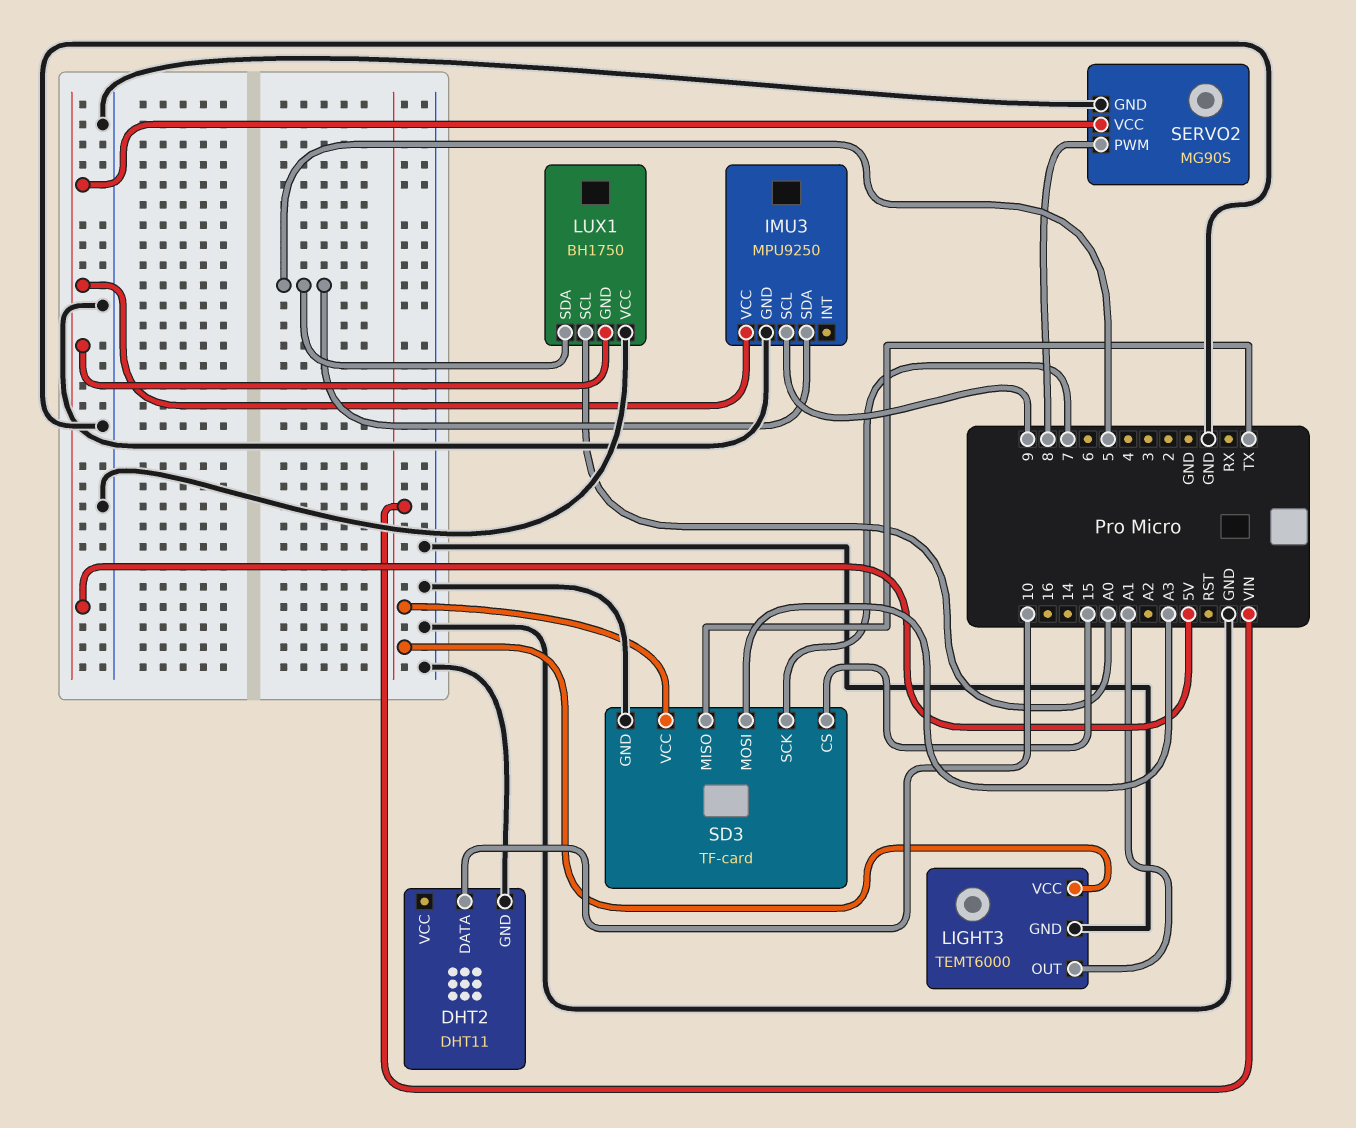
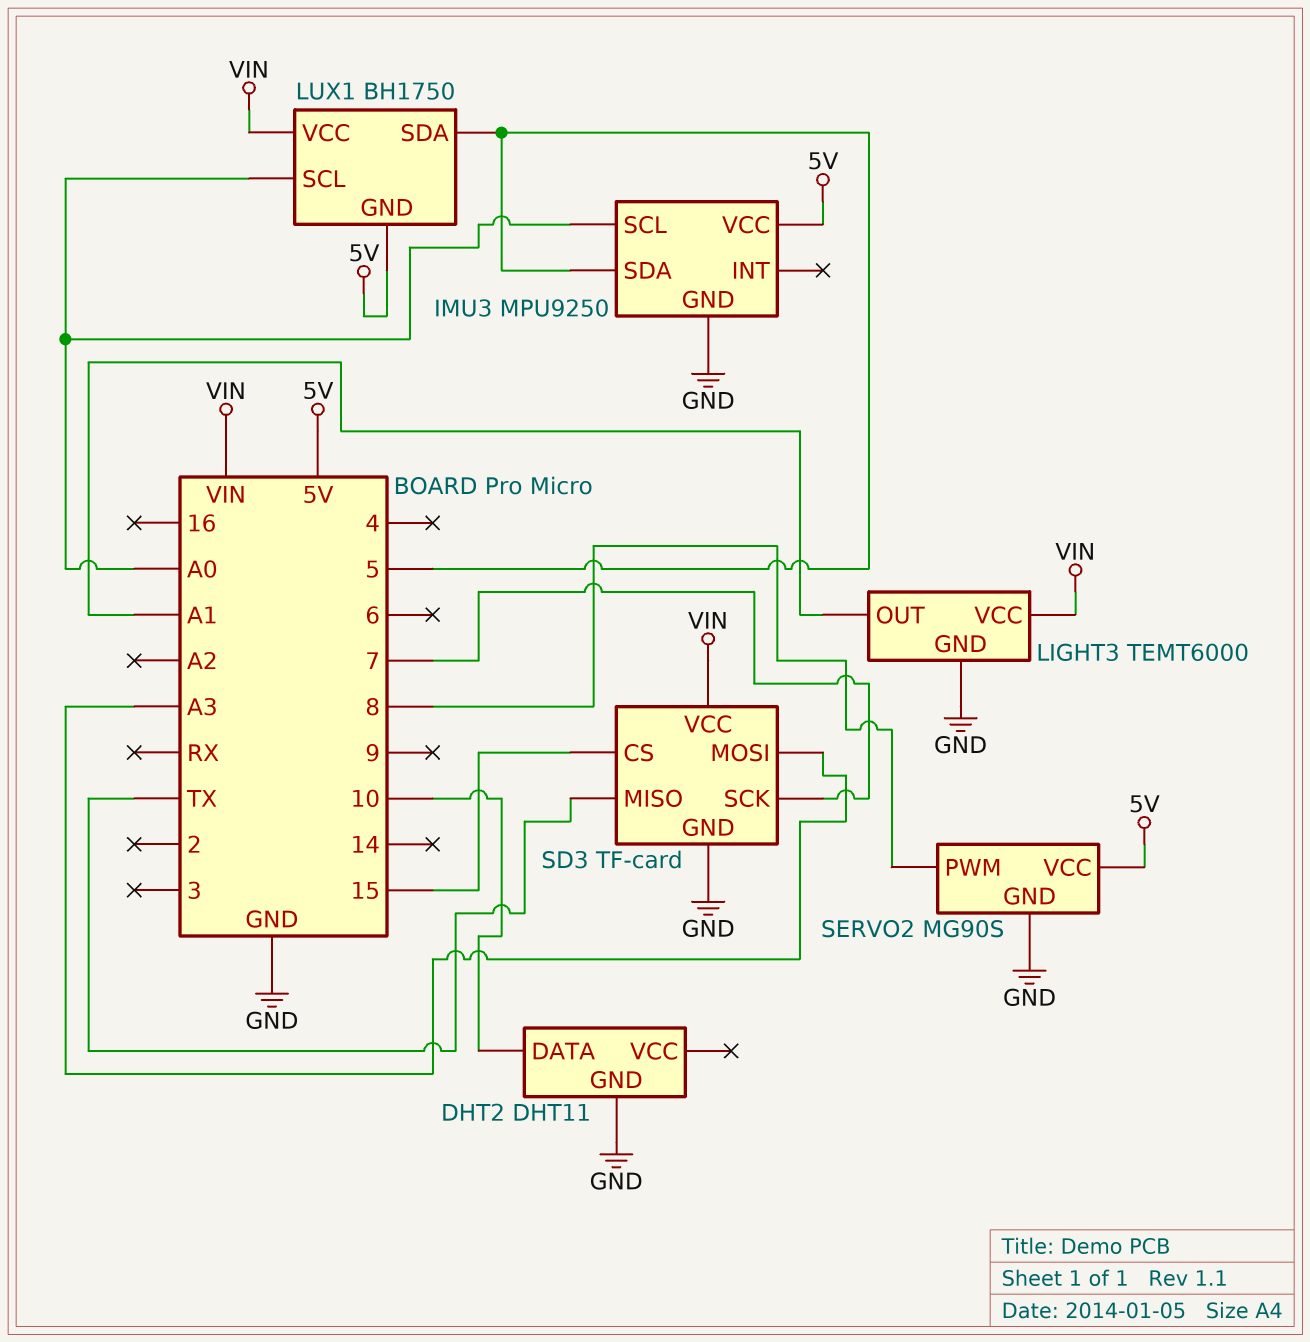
IMU3 pin SCL: 9 -> A0
LUX1 pin VCC: GND -> VIN

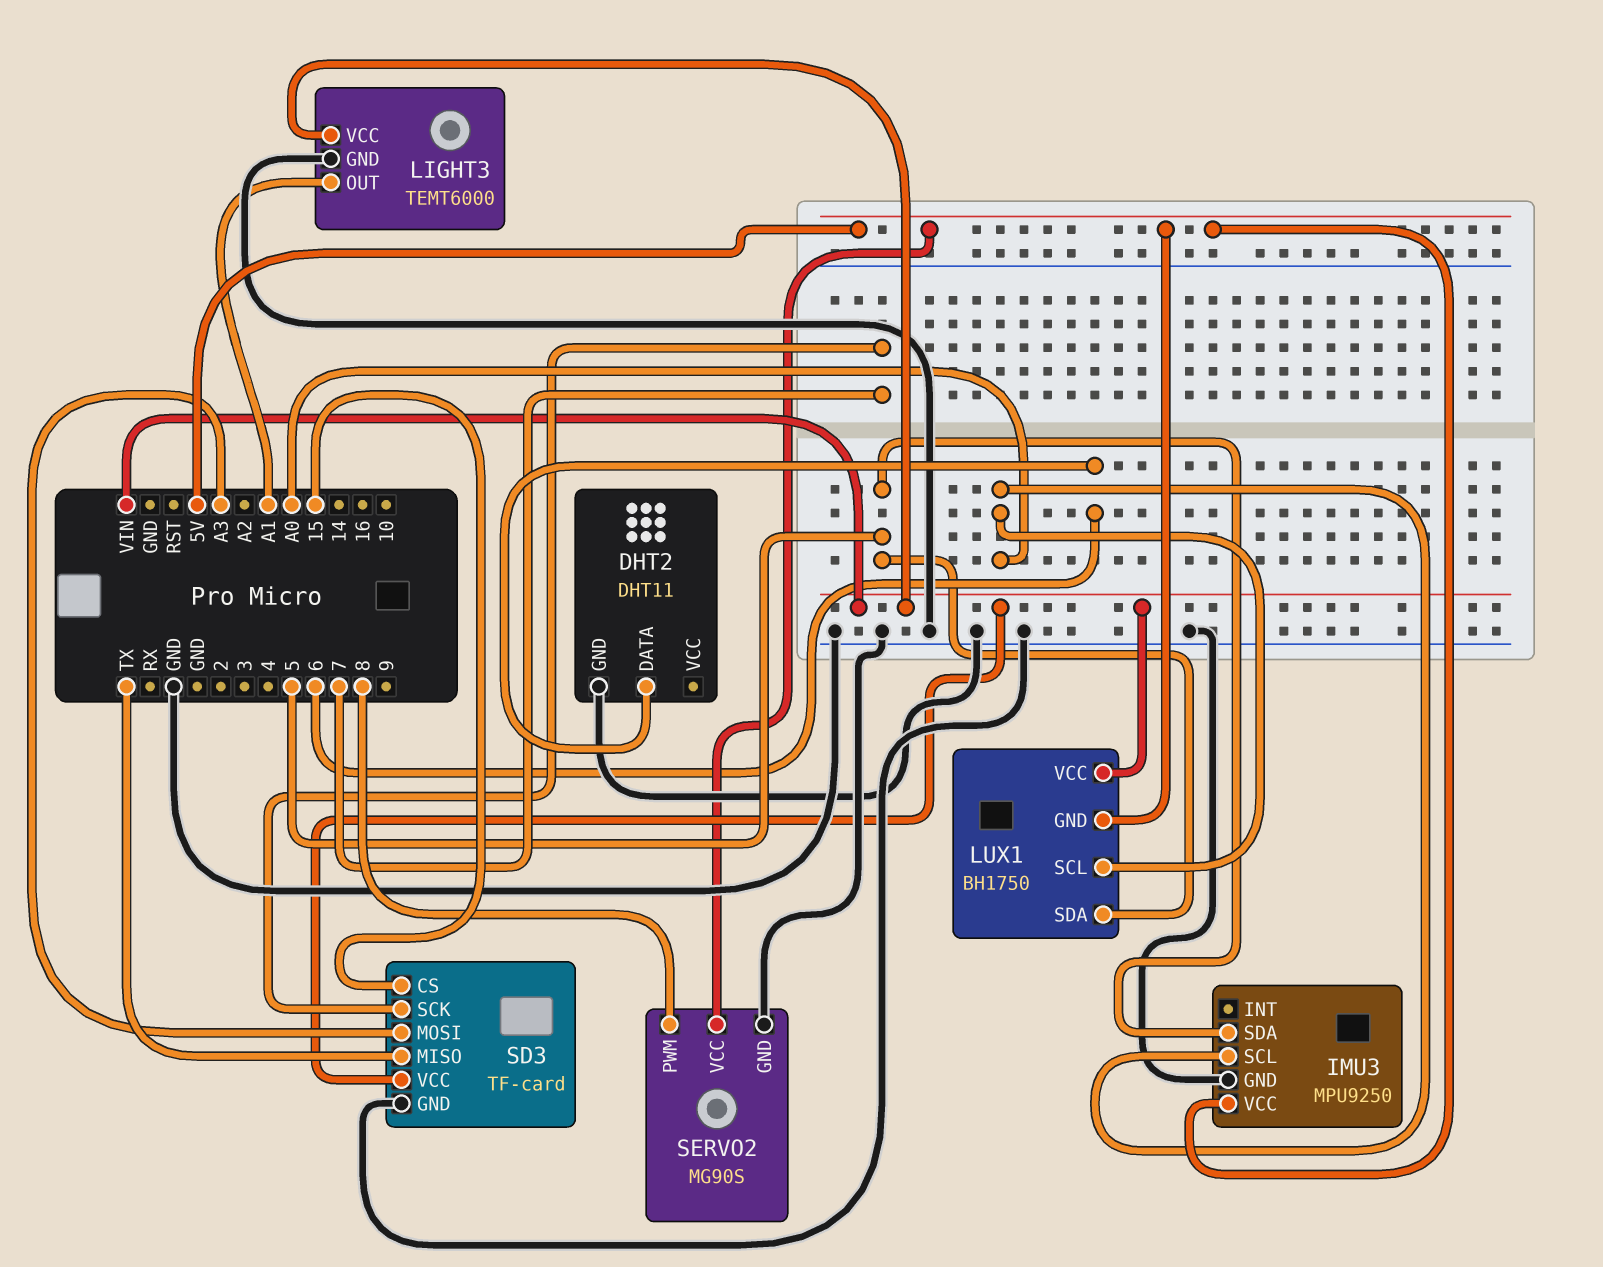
DHT2 pin DATA: 10 -> 6

